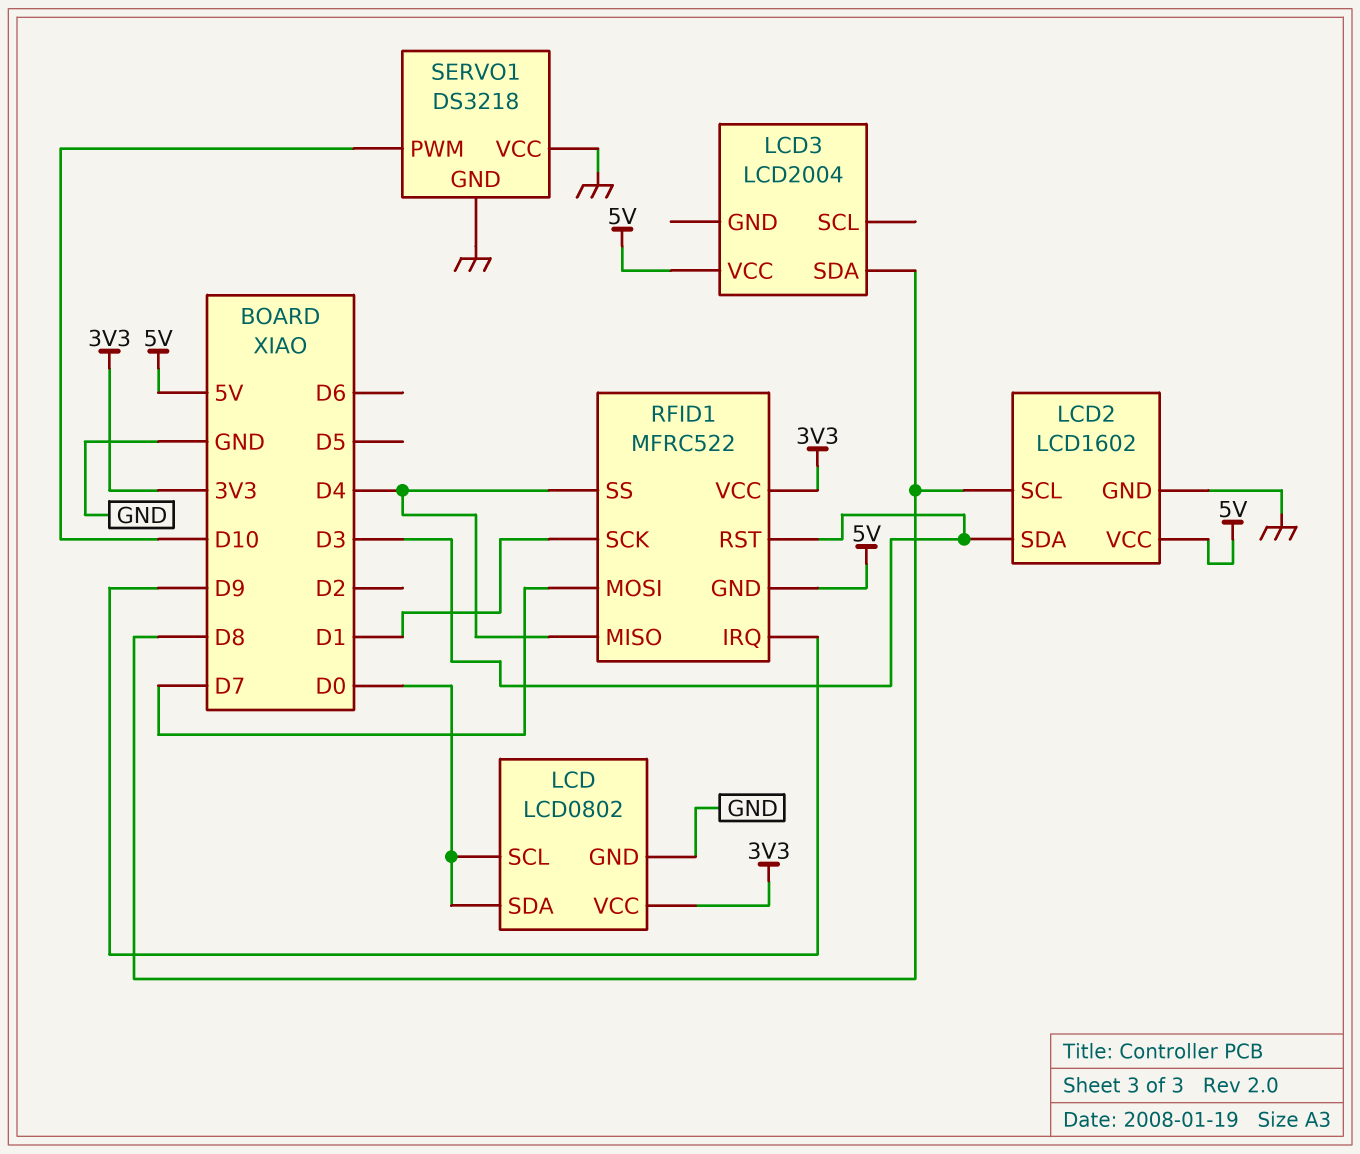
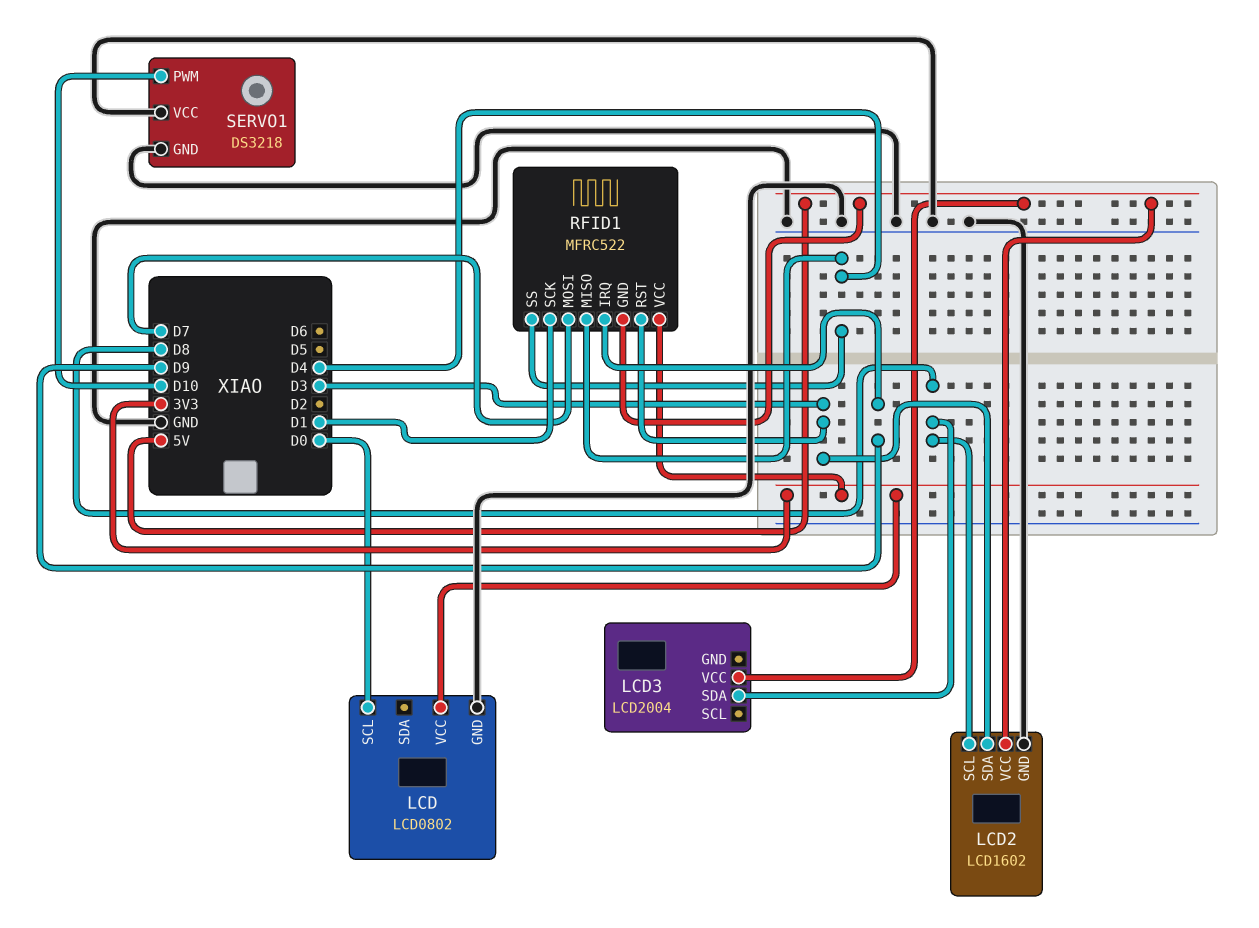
LCD pin SDA: D0 -> none

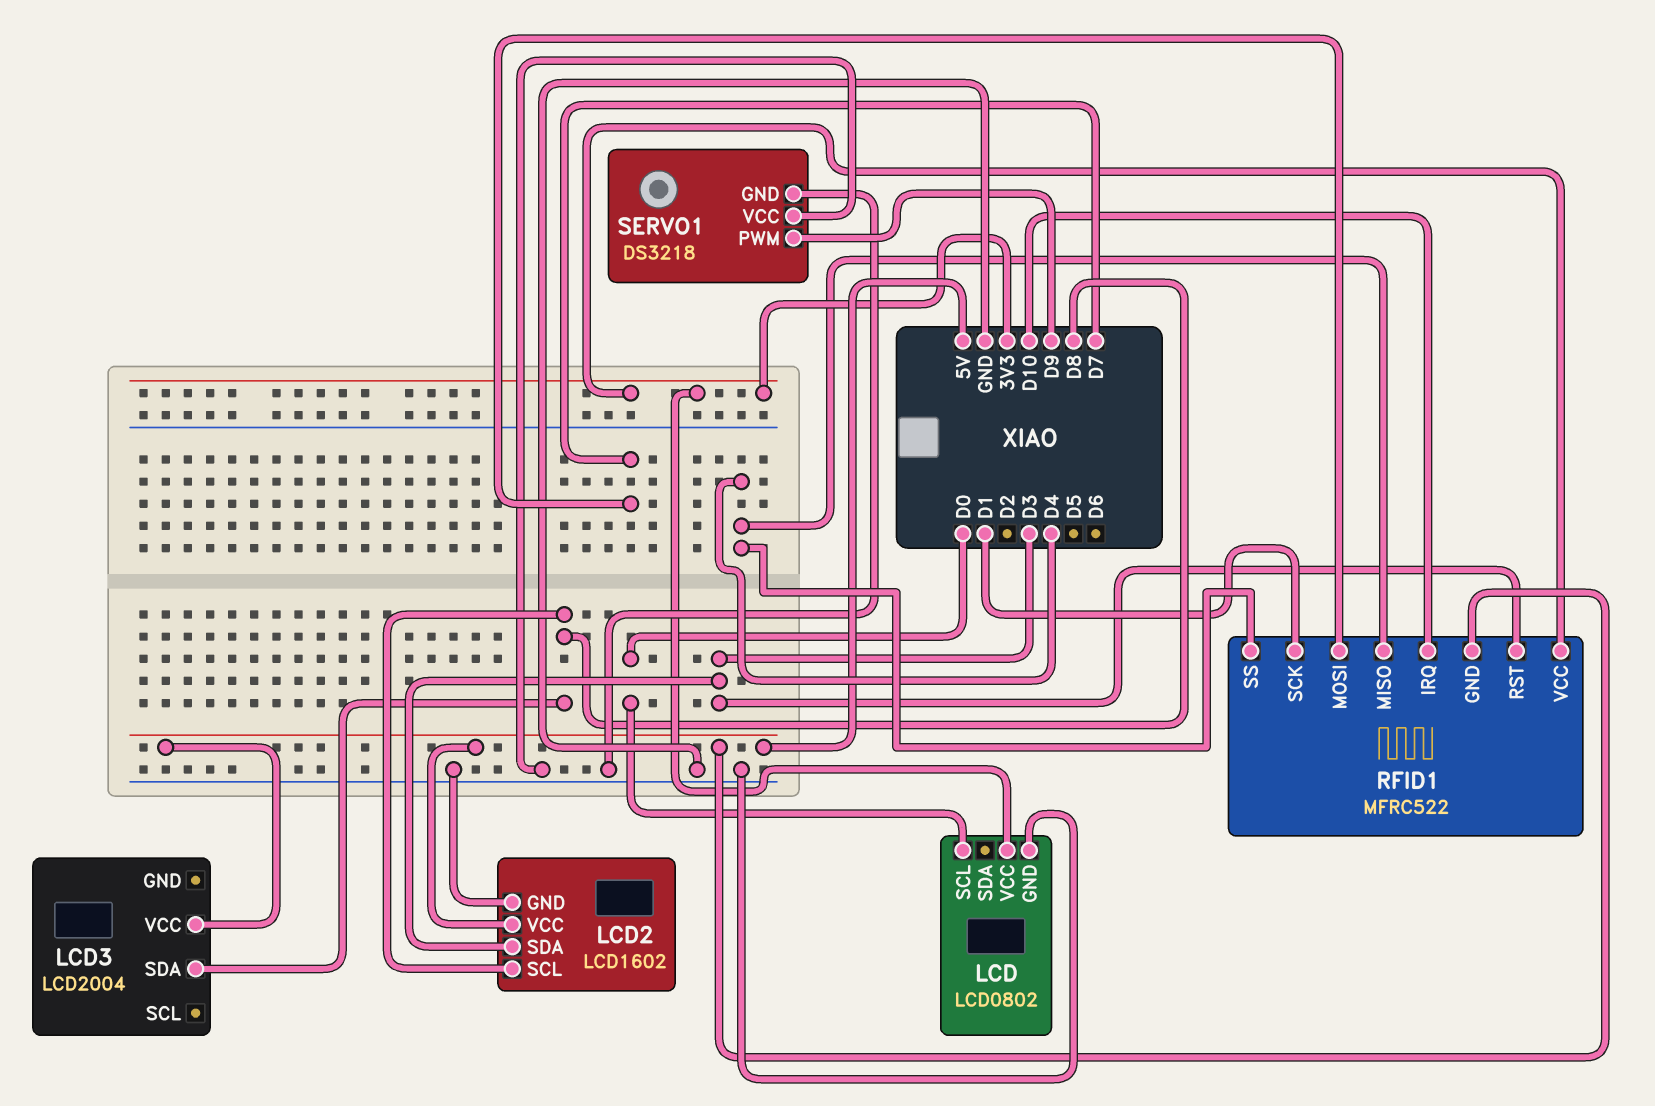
RFID1 pin IRQ: D9 -> D10
SERVO1 pin PWM: D10 -> D9

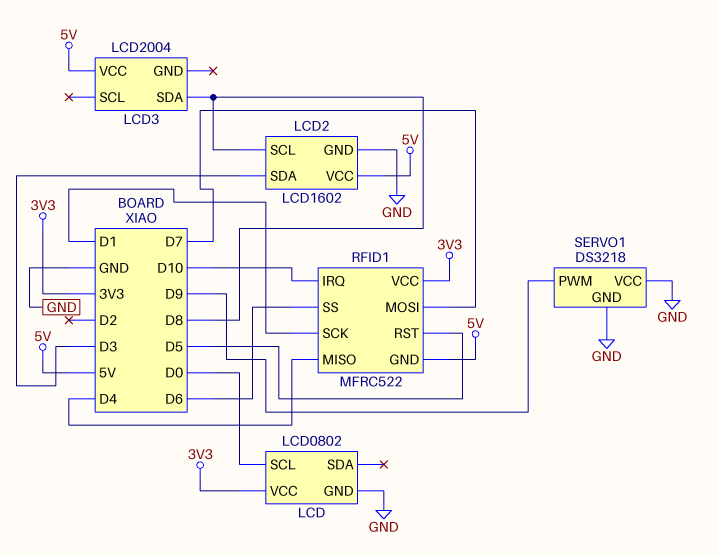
RFID1 pin RST: D3 -> D5
RFID1 pin SS: D4 -> D6

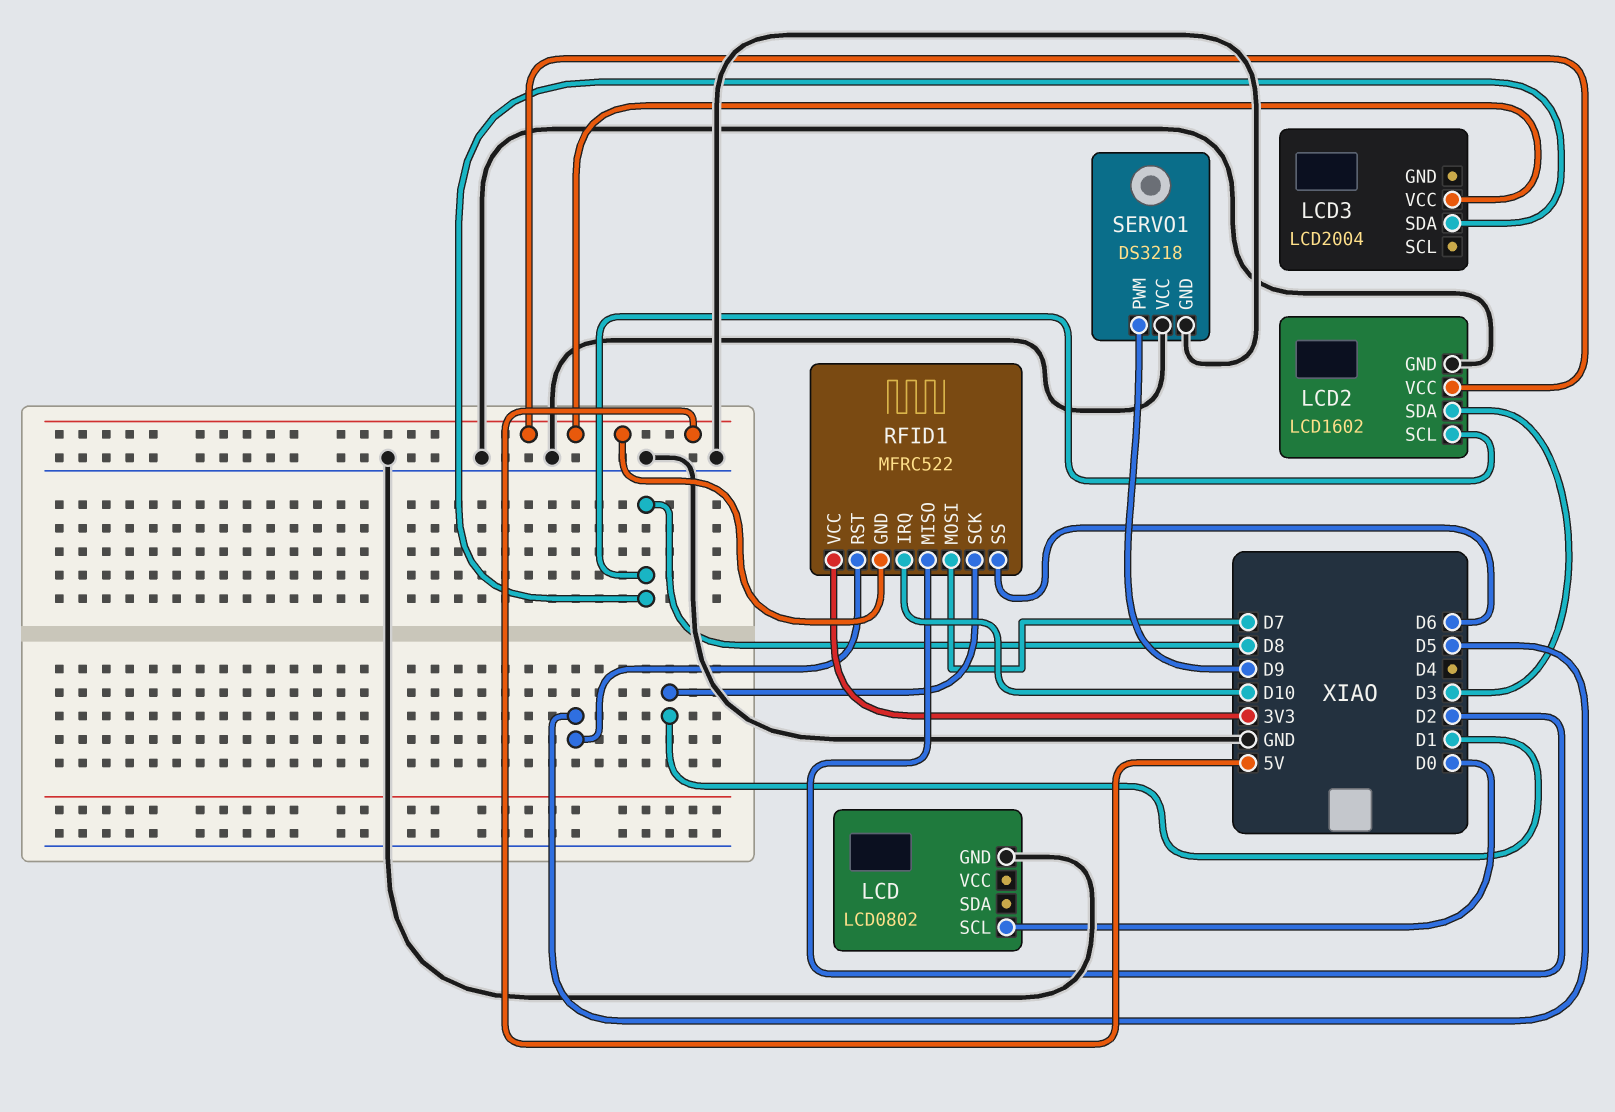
LCD pin VCC: 3V3 -> none
RFID1 pin MISO: D4 -> D2

